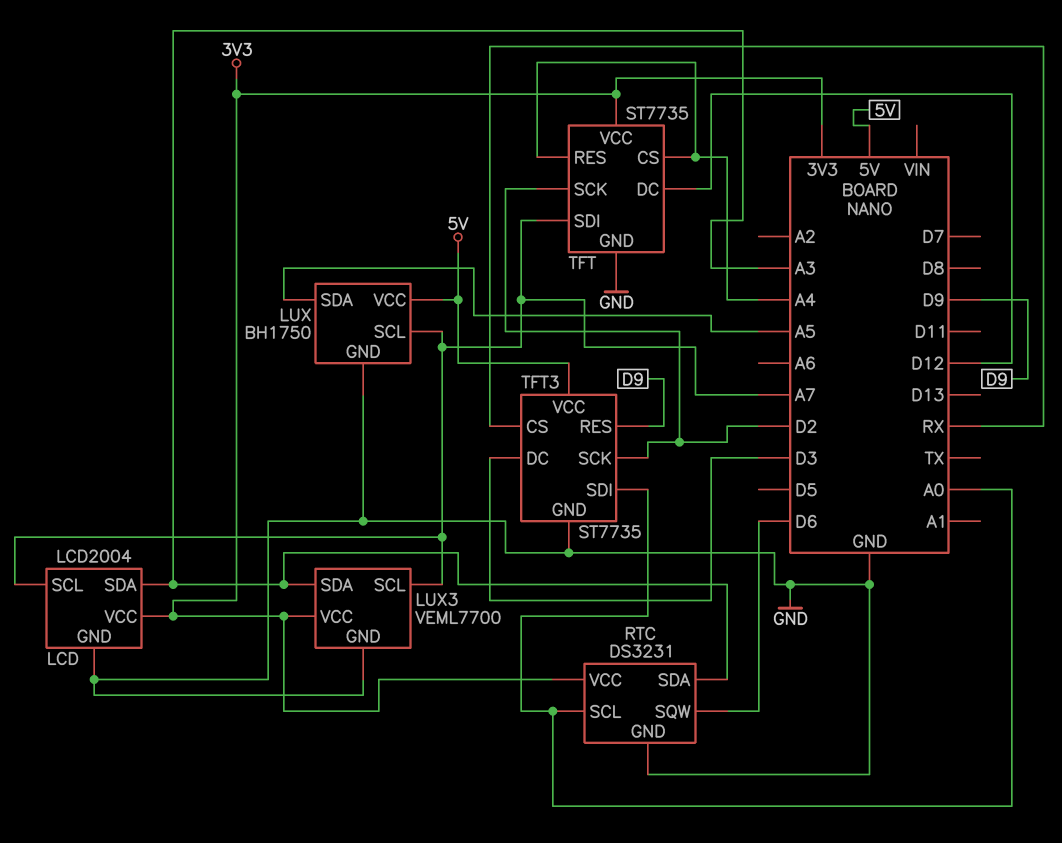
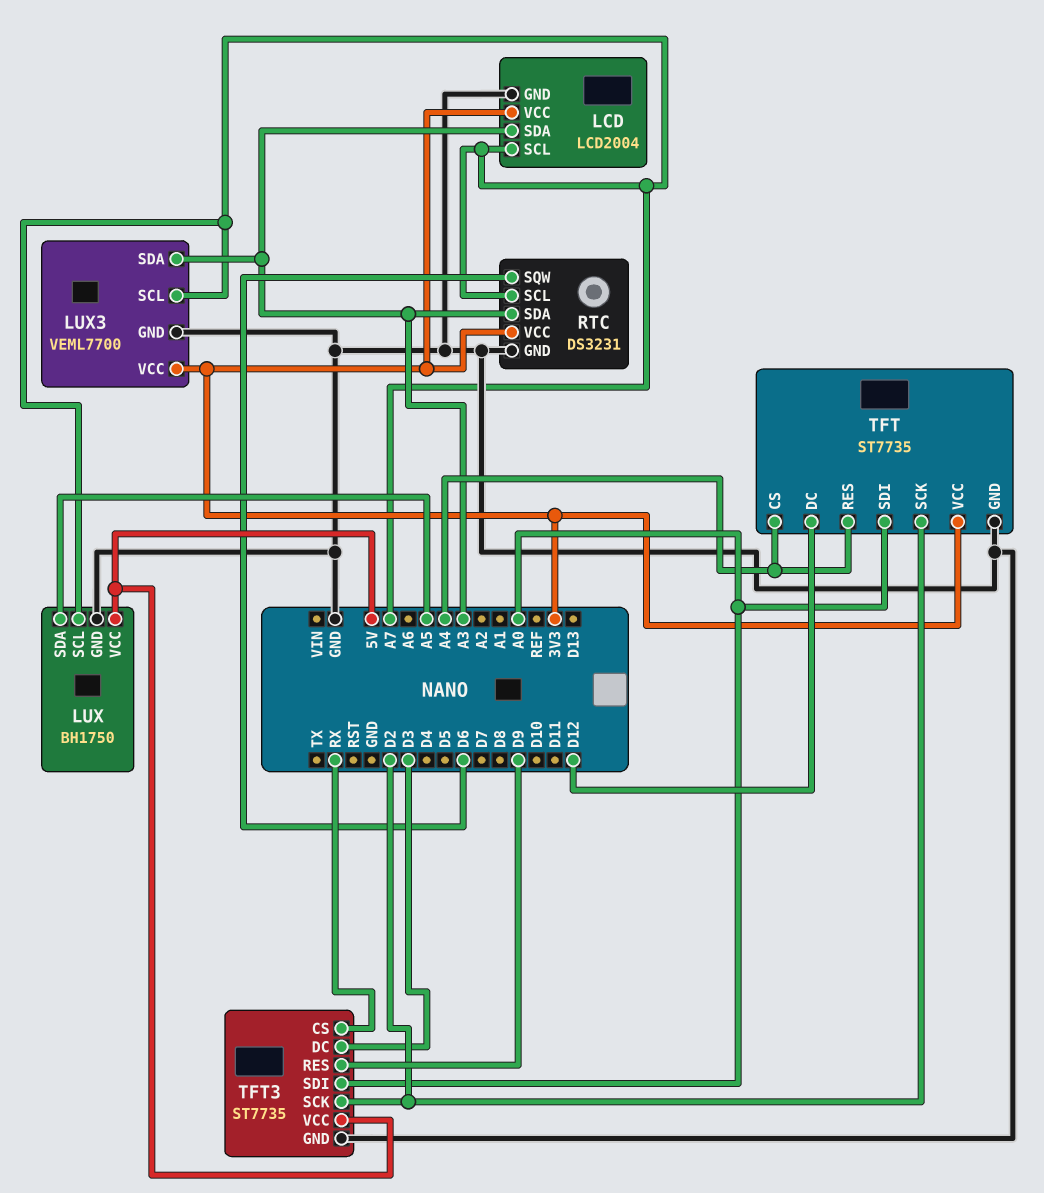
RTC pin SCL: A0 -> A7
TFT pin SDI: A7 -> A0

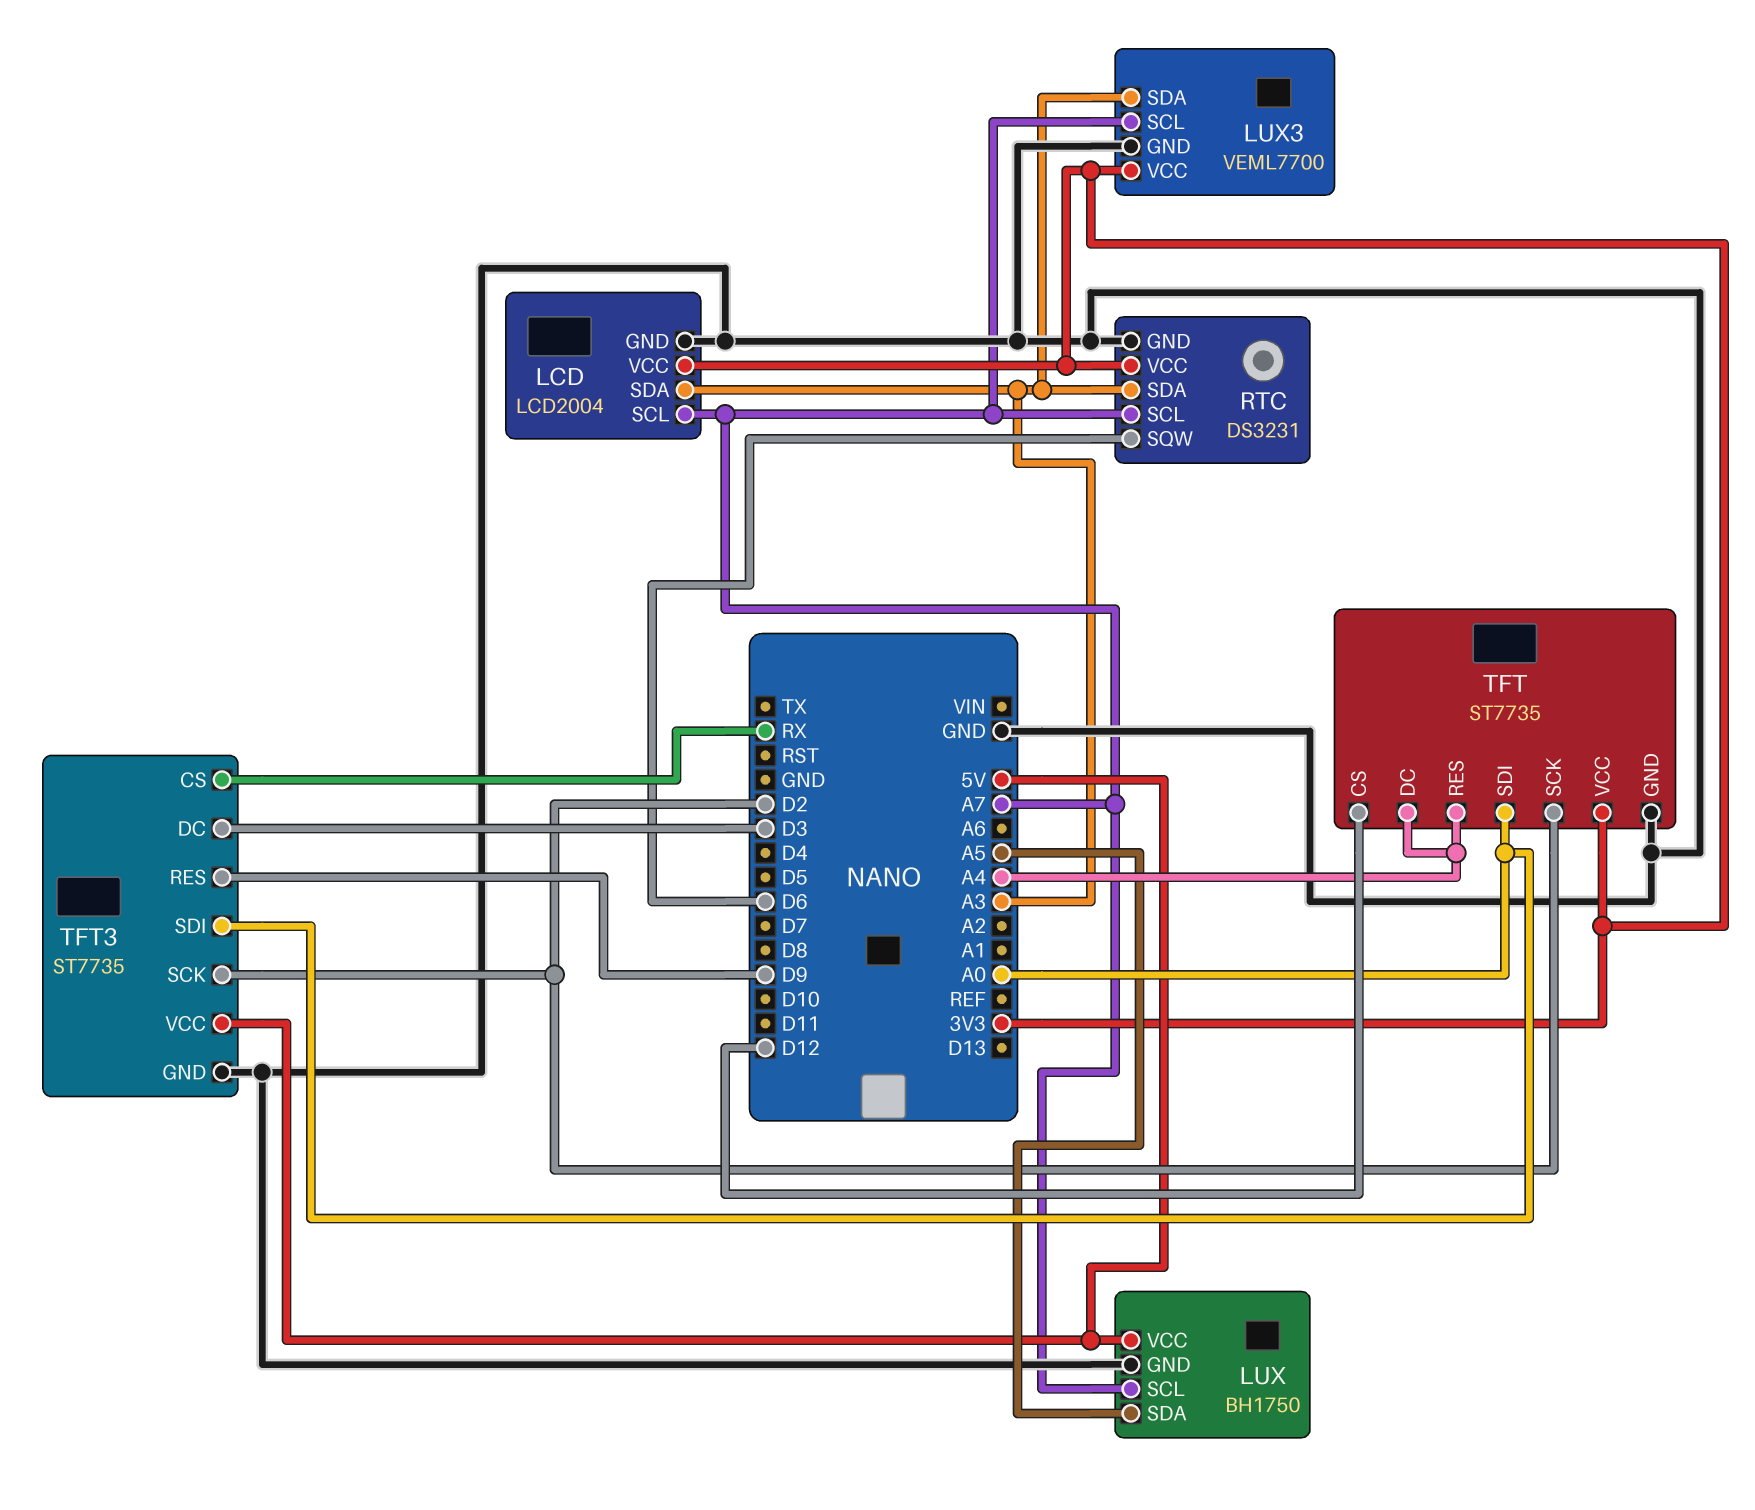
TFT pin CS: A4 -> D12
TFT pin DC: D12 -> A4

